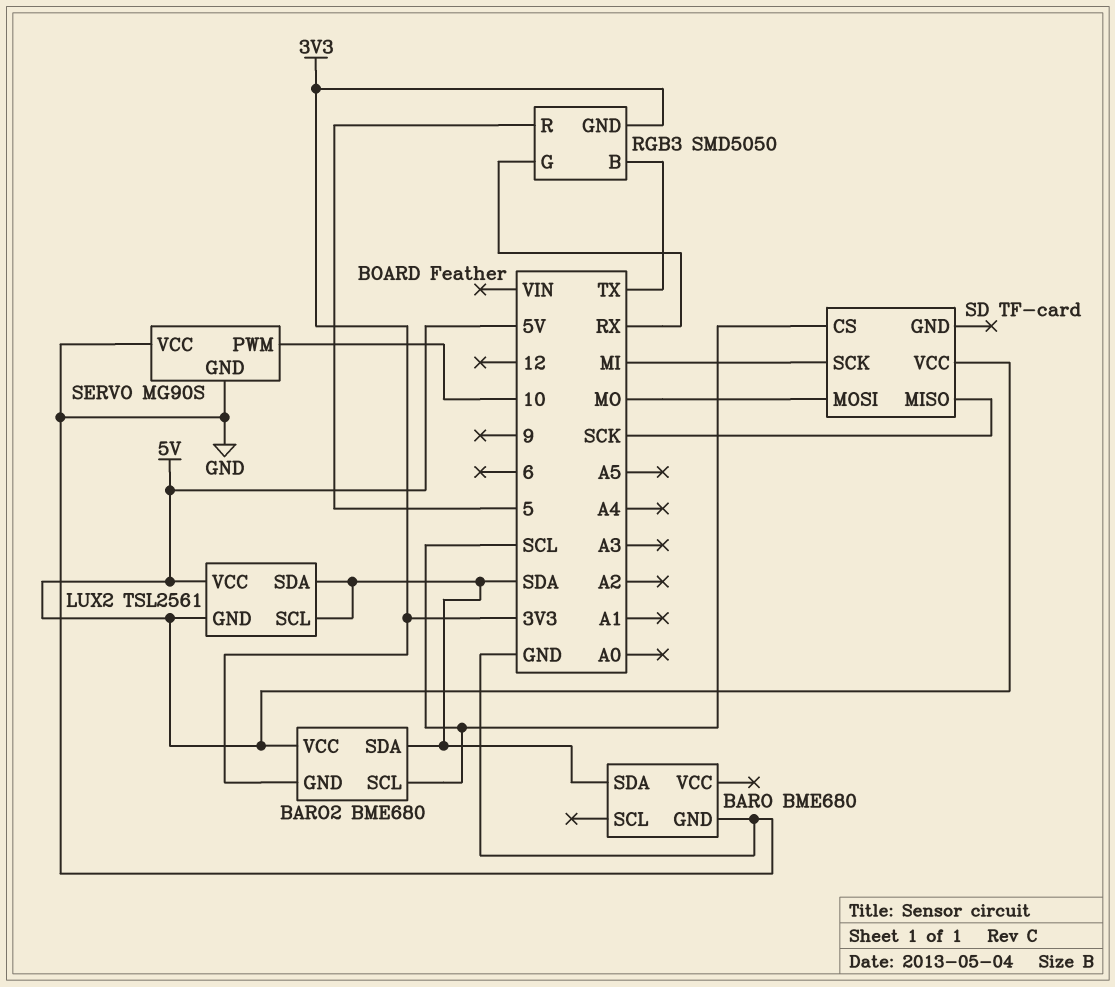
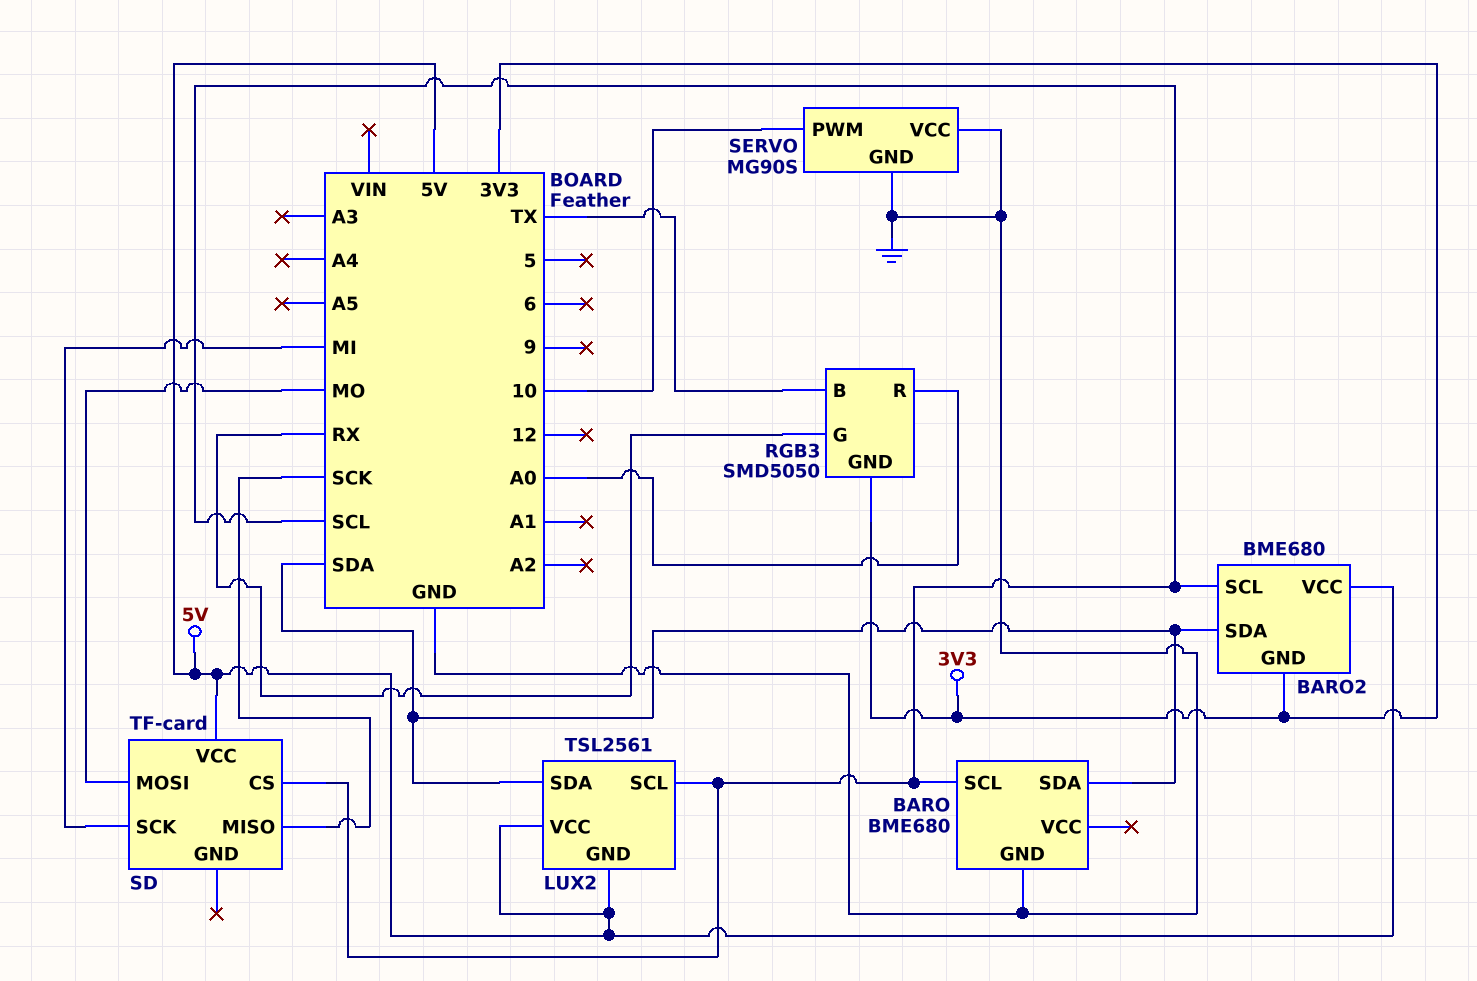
BARO pin SCL: none -> SCL
LUX2 pin SCL: SDA -> SCL
RGB3 pin R: 5 -> A0

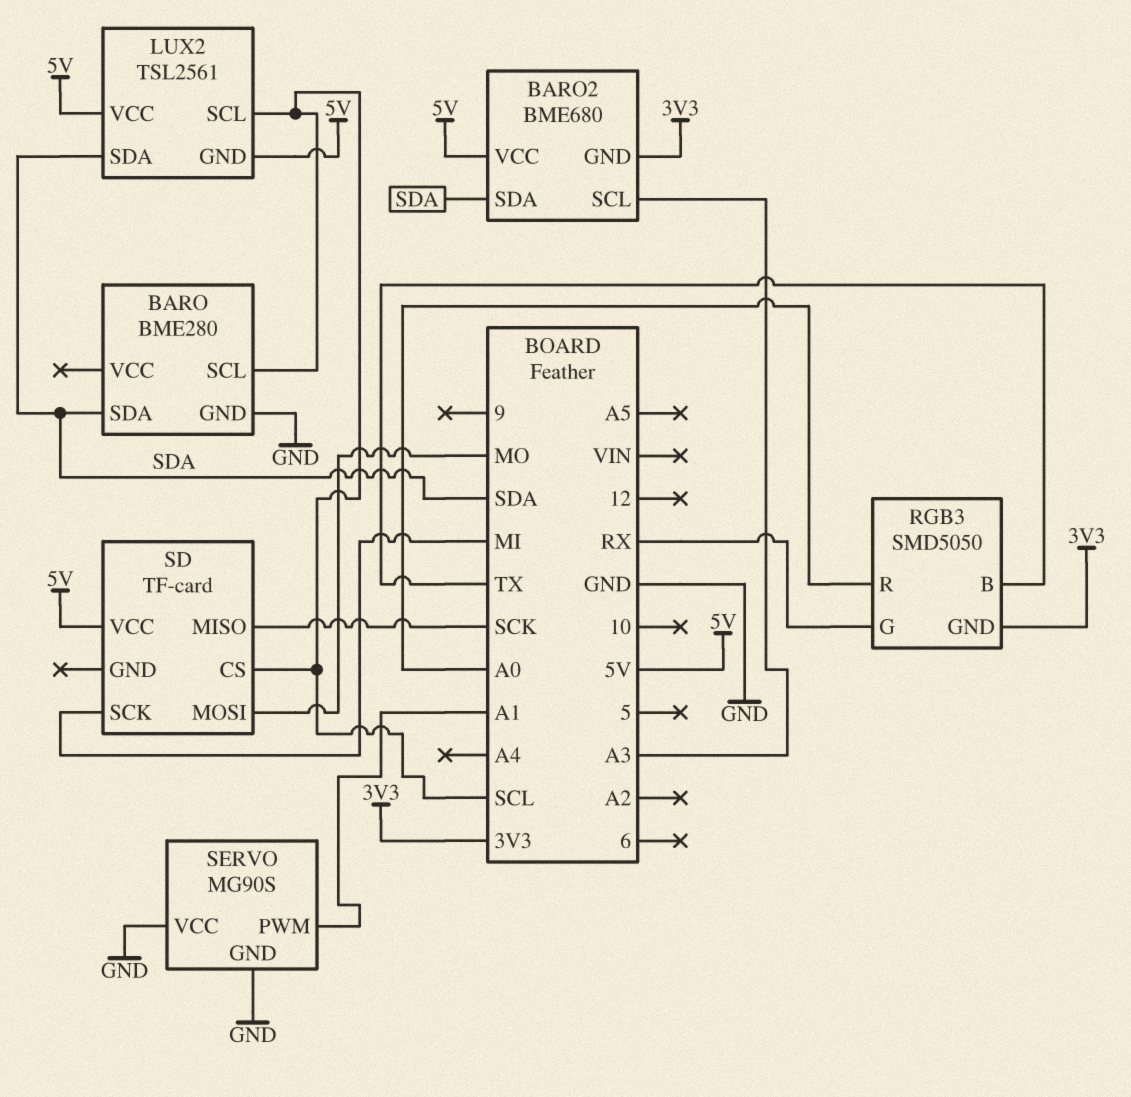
BARO: BME680 -> BME280
BARO2 pin SCL: SCL -> A3
SERVO pin PWM: 10 -> A1

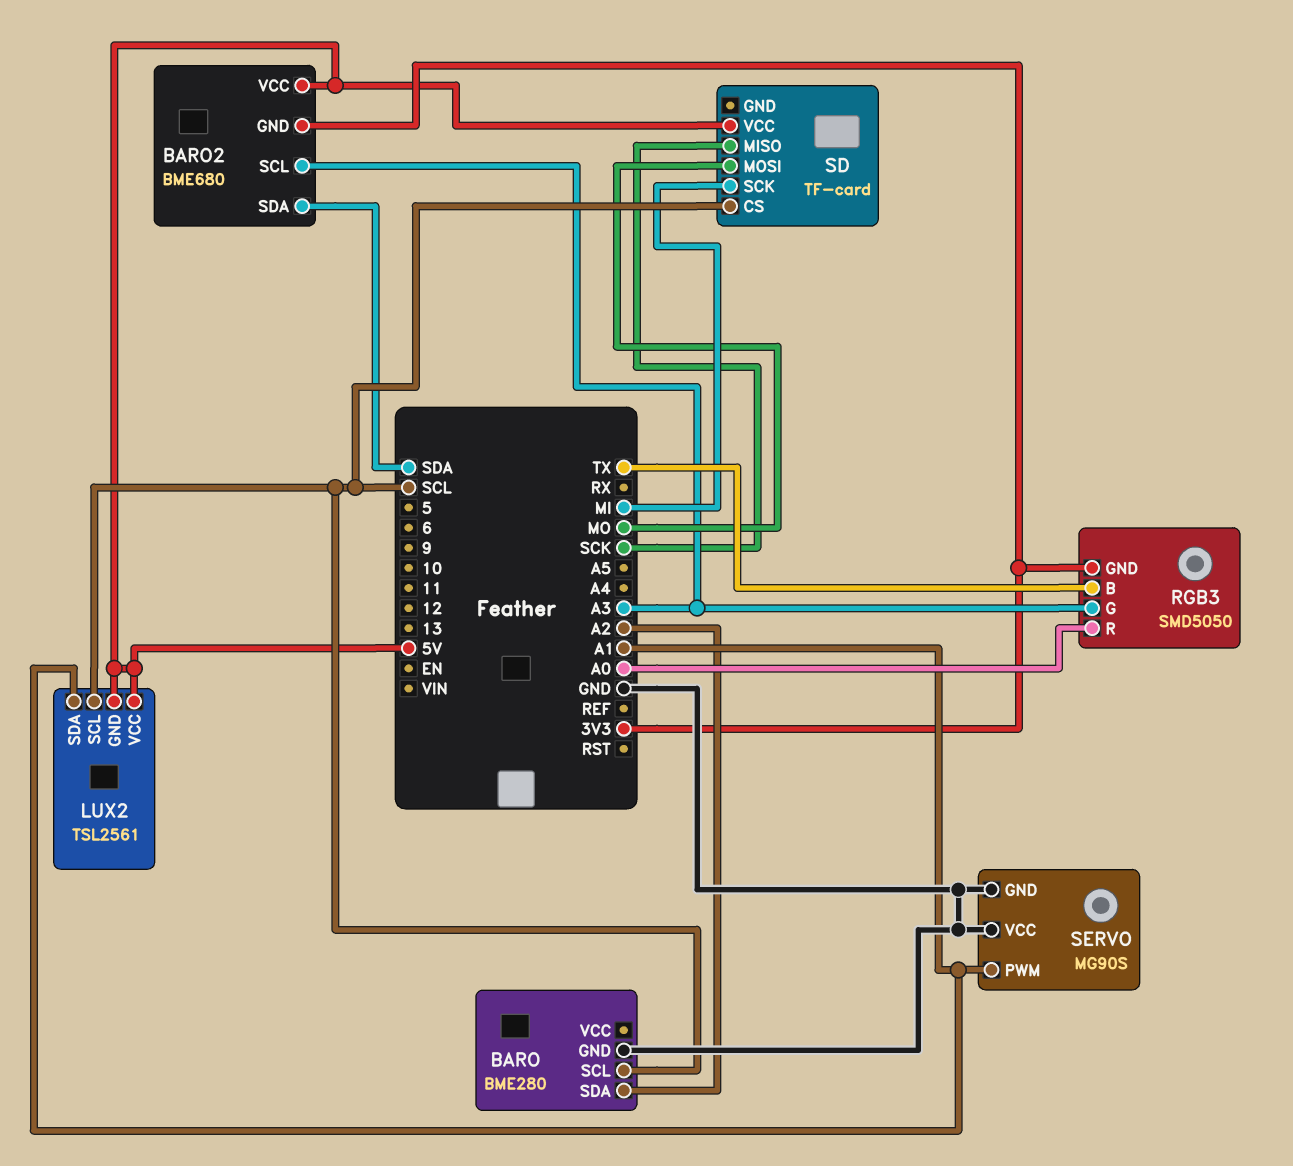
BARO pin SDA: SDA -> A2
LUX2 pin SDA: SDA -> A1
RGB3 pin G: RX -> A3

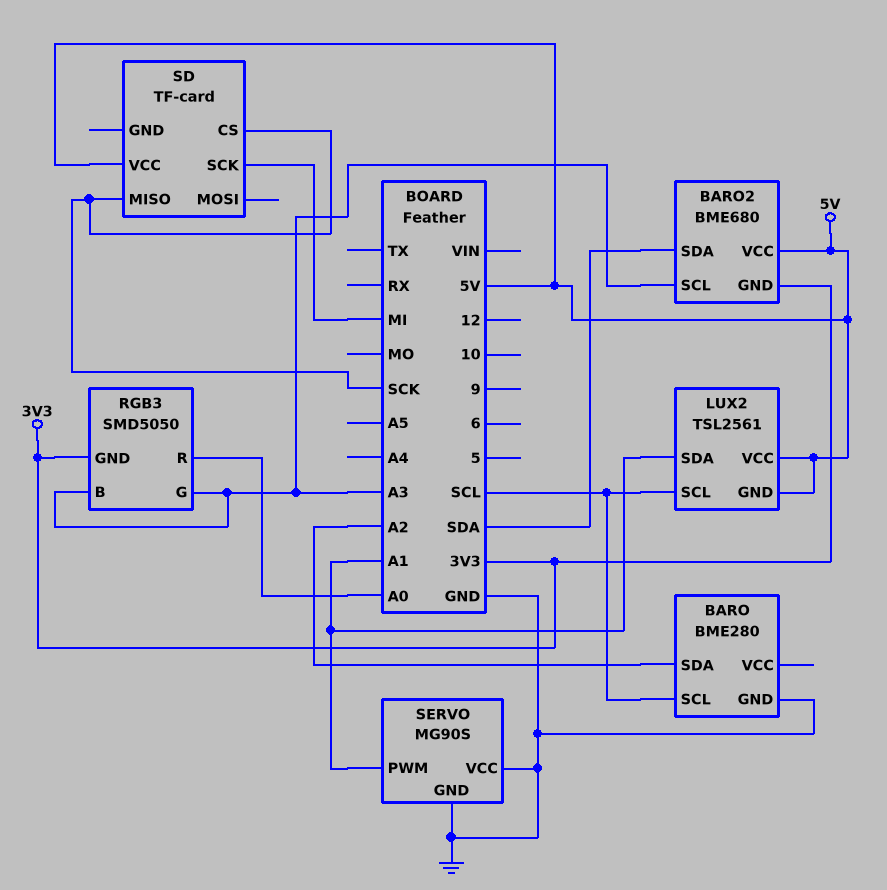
RGB3 pin B: TX -> A3
SD pin CS: SCL -> SCK
SD pin MOSI: MO -> none

